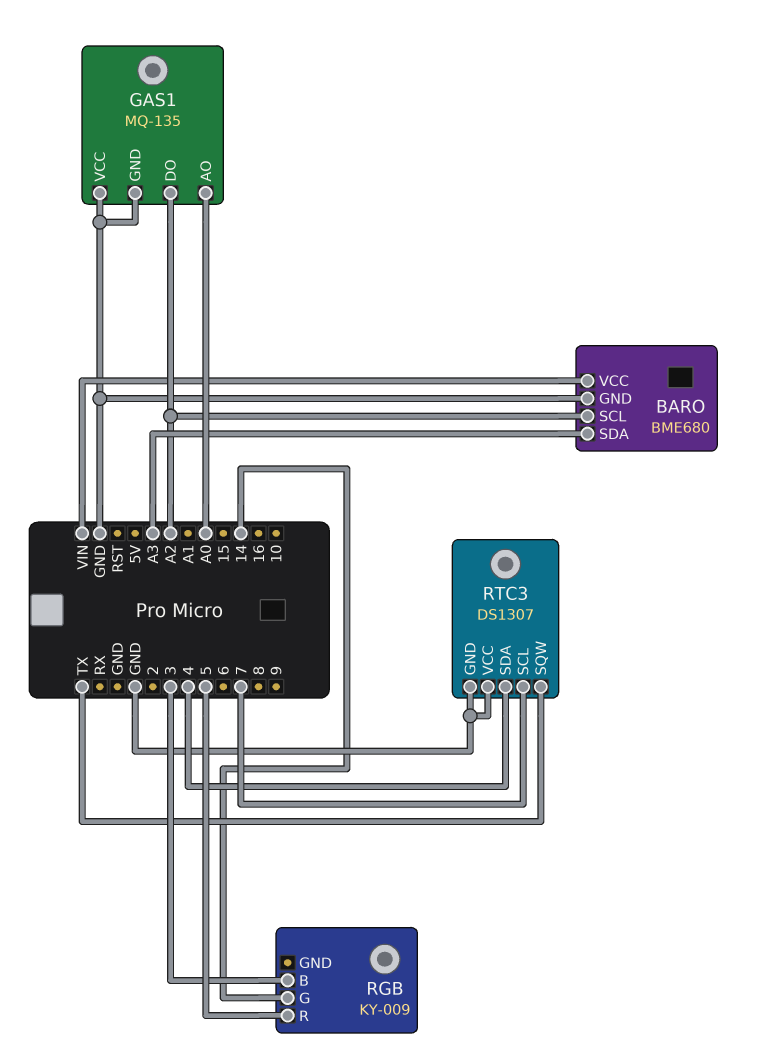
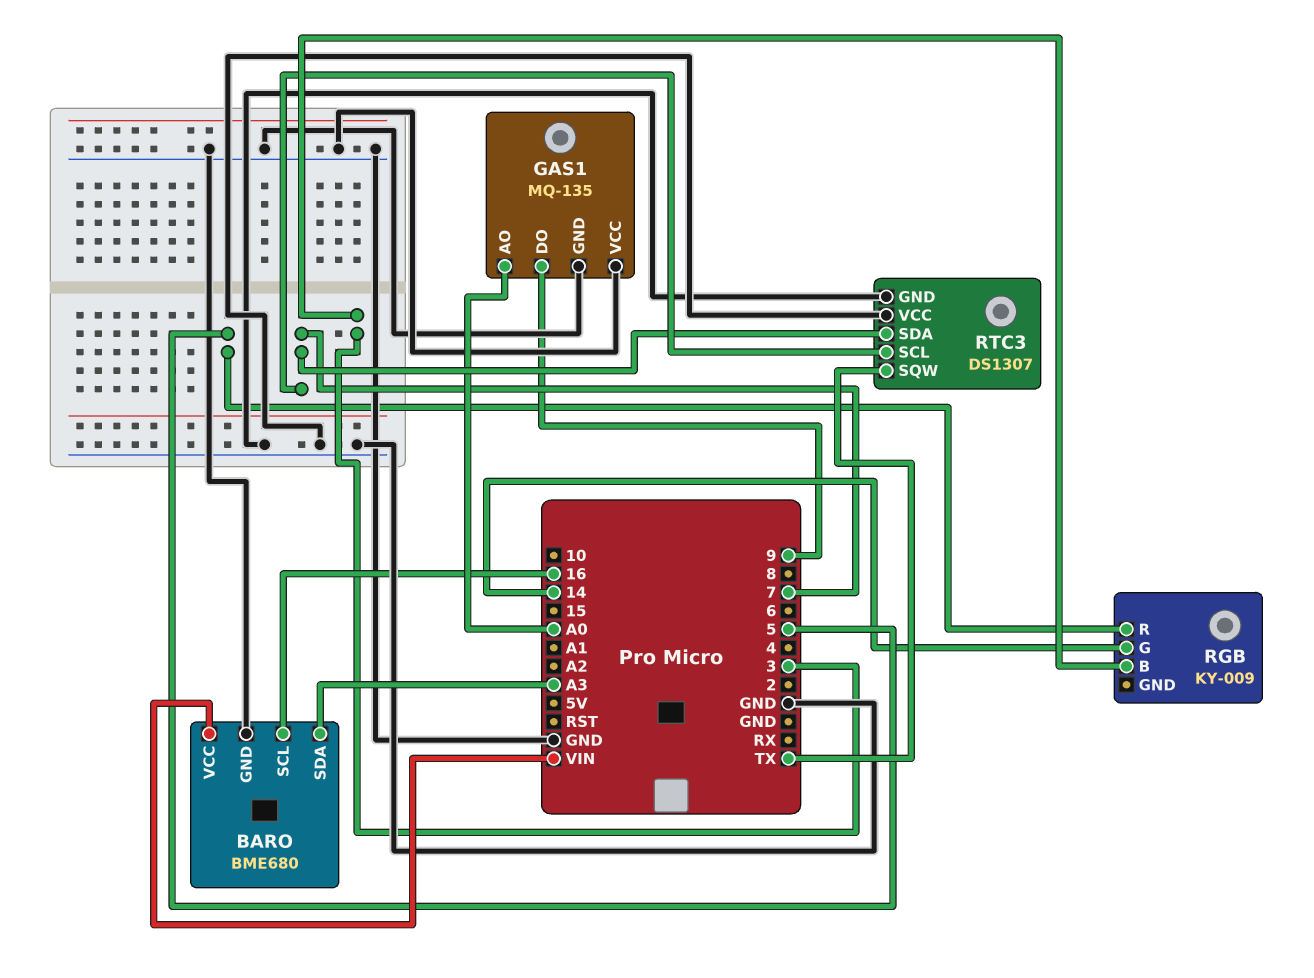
BARO pin SCL: A2 -> 16
GAS1 pin DO: A2 -> 9
RTC3 pin SDA: 4 -> 7

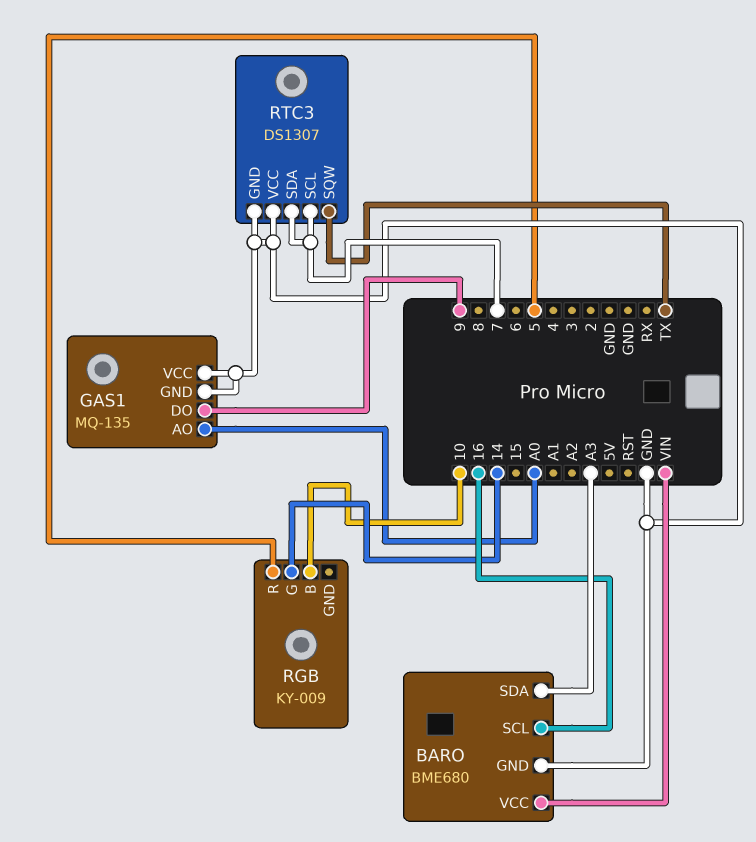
RGB pin B: 3 -> 10

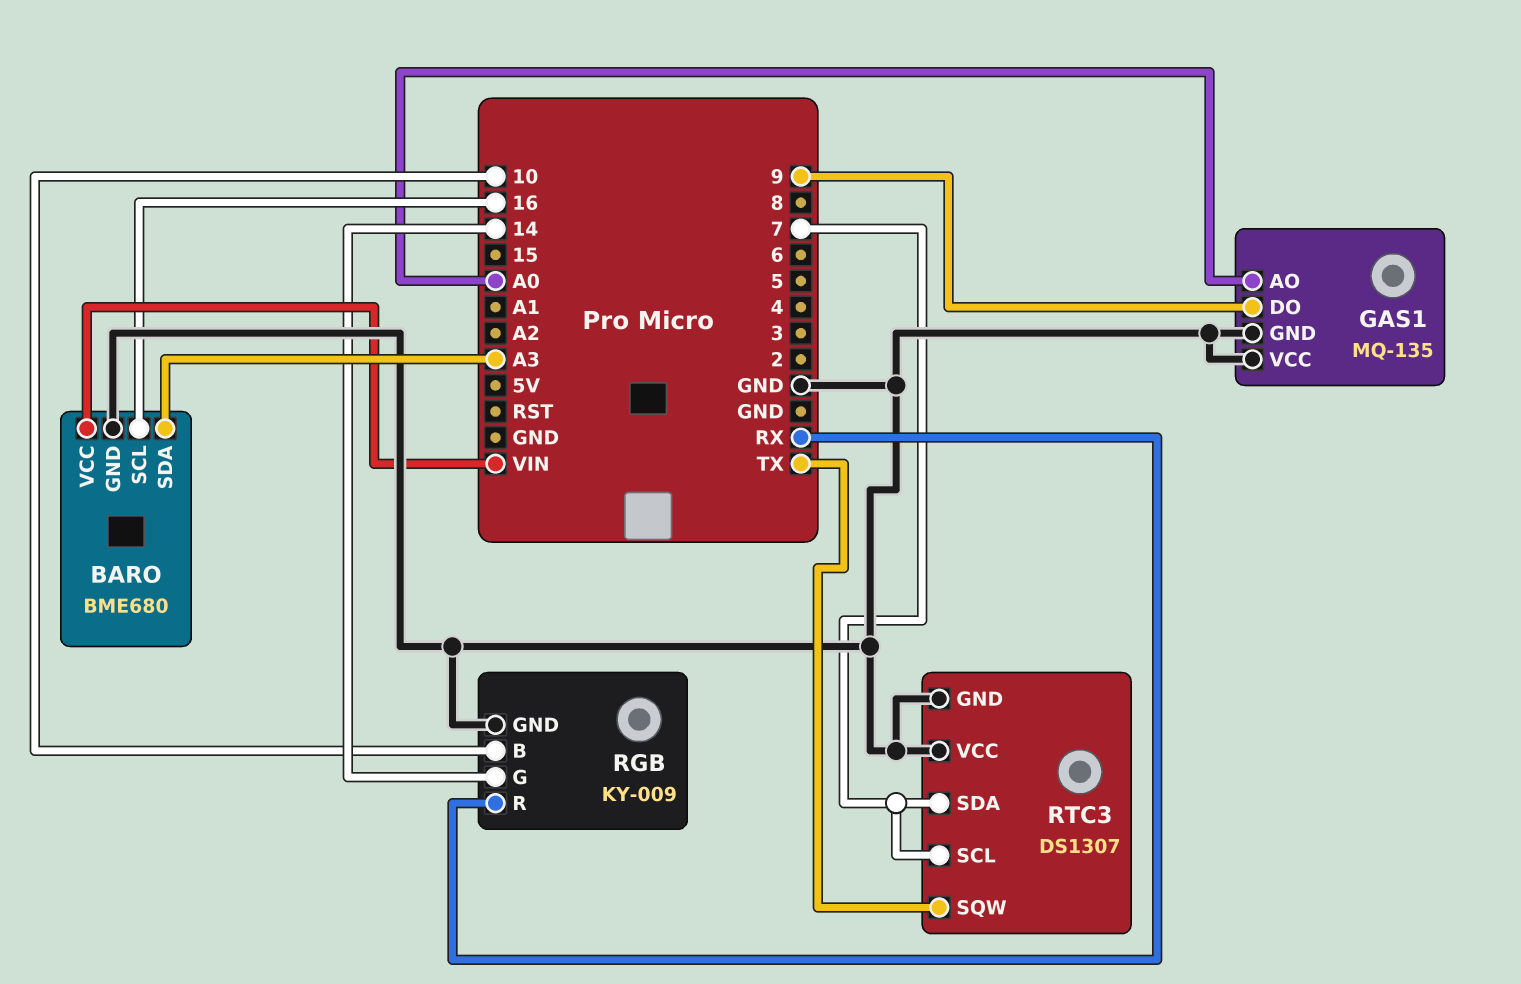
RGB pin GND: none -> GND
RGB pin R: 5 -> RX

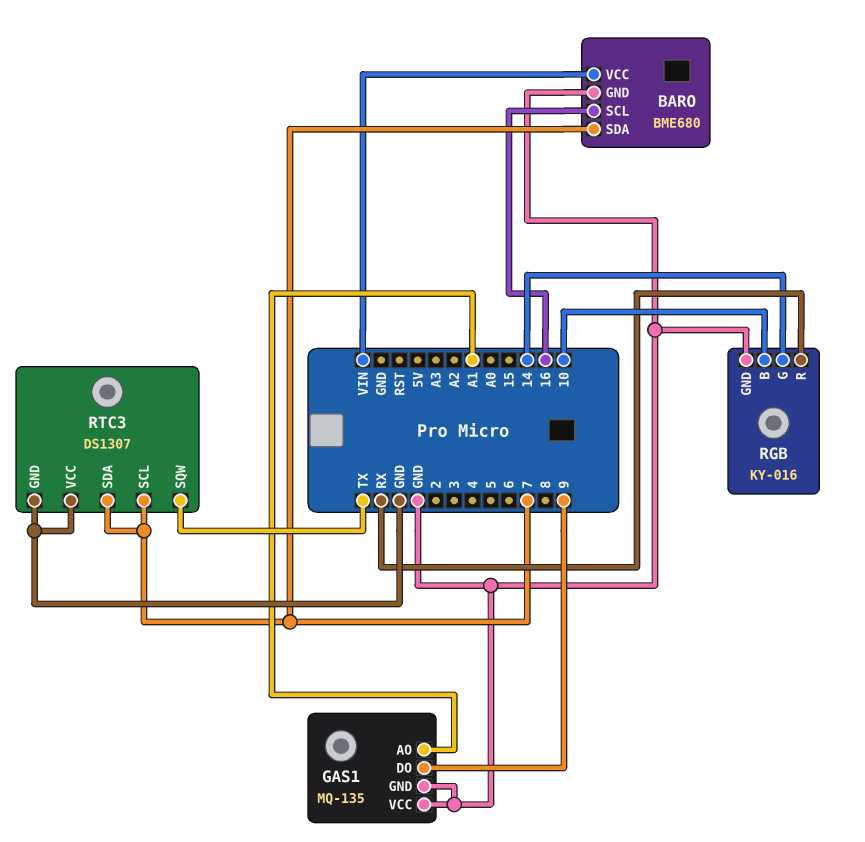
BARO pin SDA: A3 -> 7
GAS1 pin AO: A0 -> A1
RGB: KY-009 -> KY-016

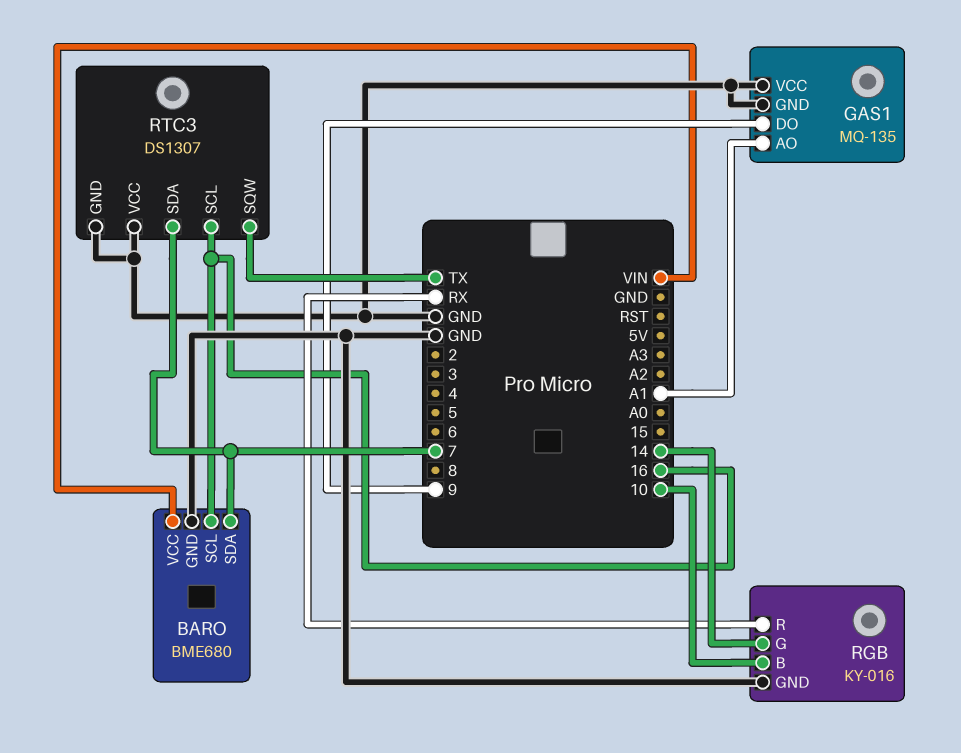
RTC3 pin SCL: 7 -> 16

